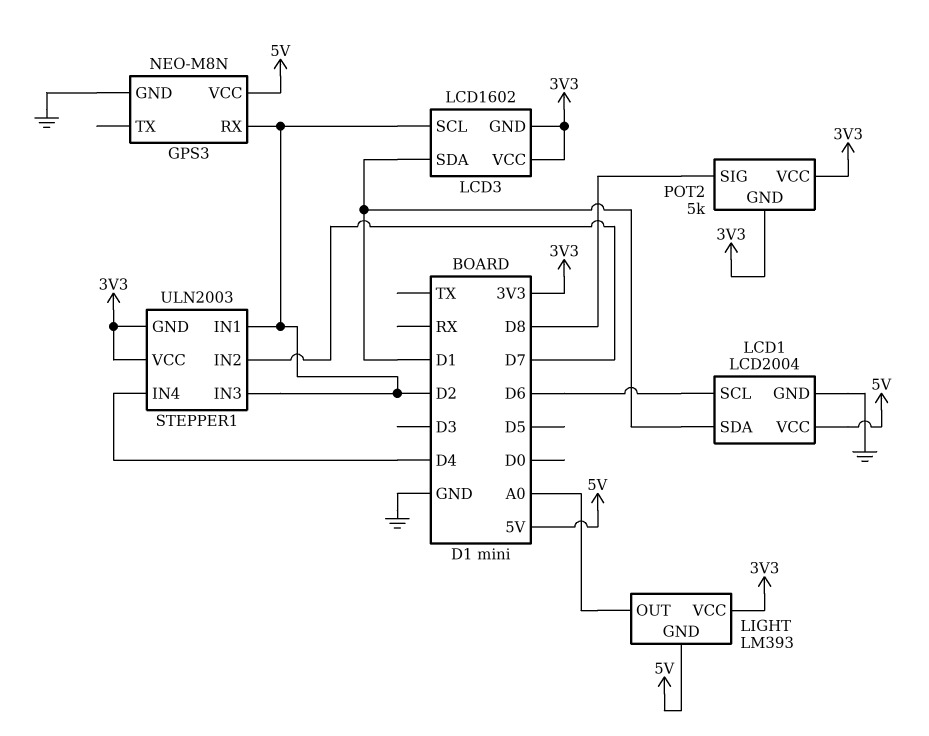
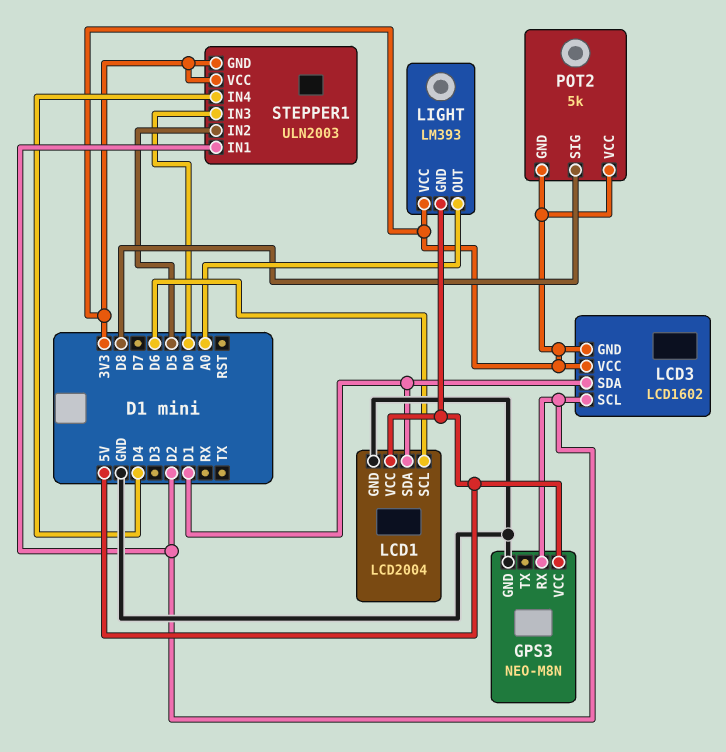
STEPPER1 pin IN2: D7 -> D5
STEPPER1 pin IN3: D2 -> D0

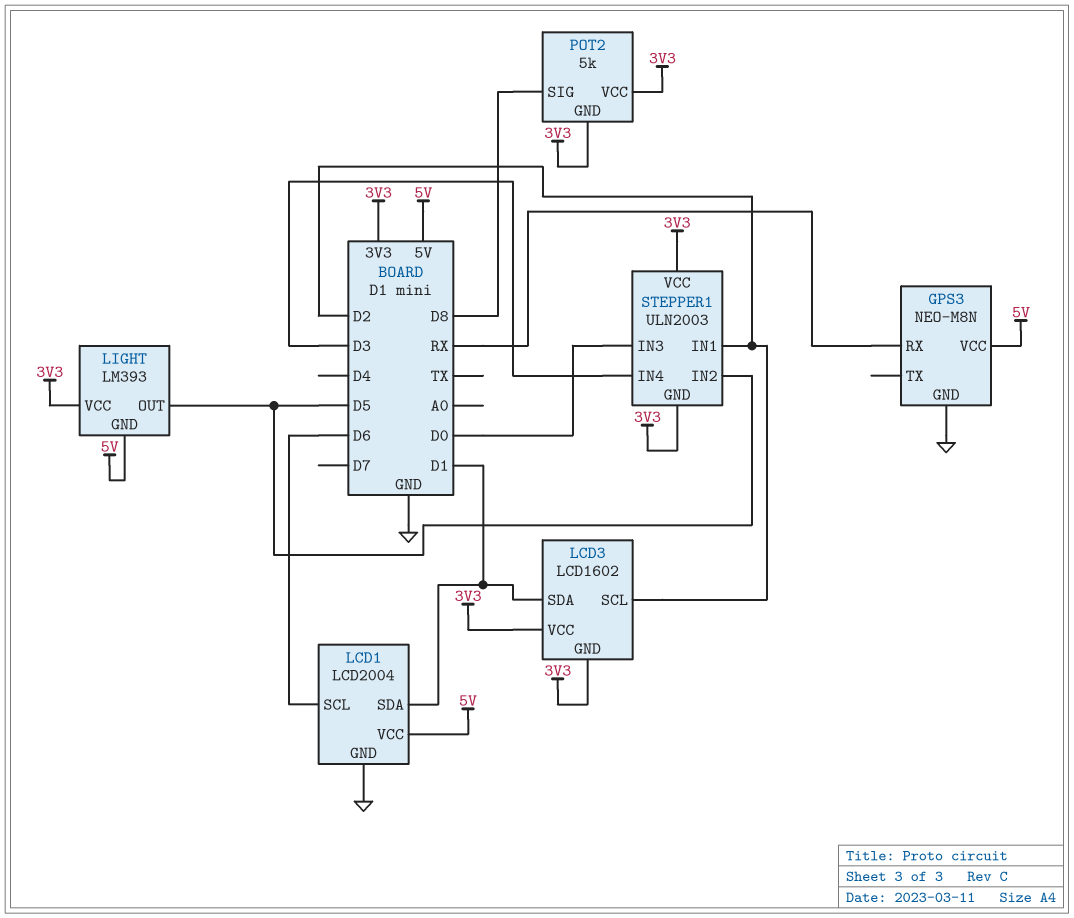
GPS3 pin RX: D2 -> RX
LIGHT pin OUT: A0 -> D5
STEPPER1 pin IN4: D4 -> D3

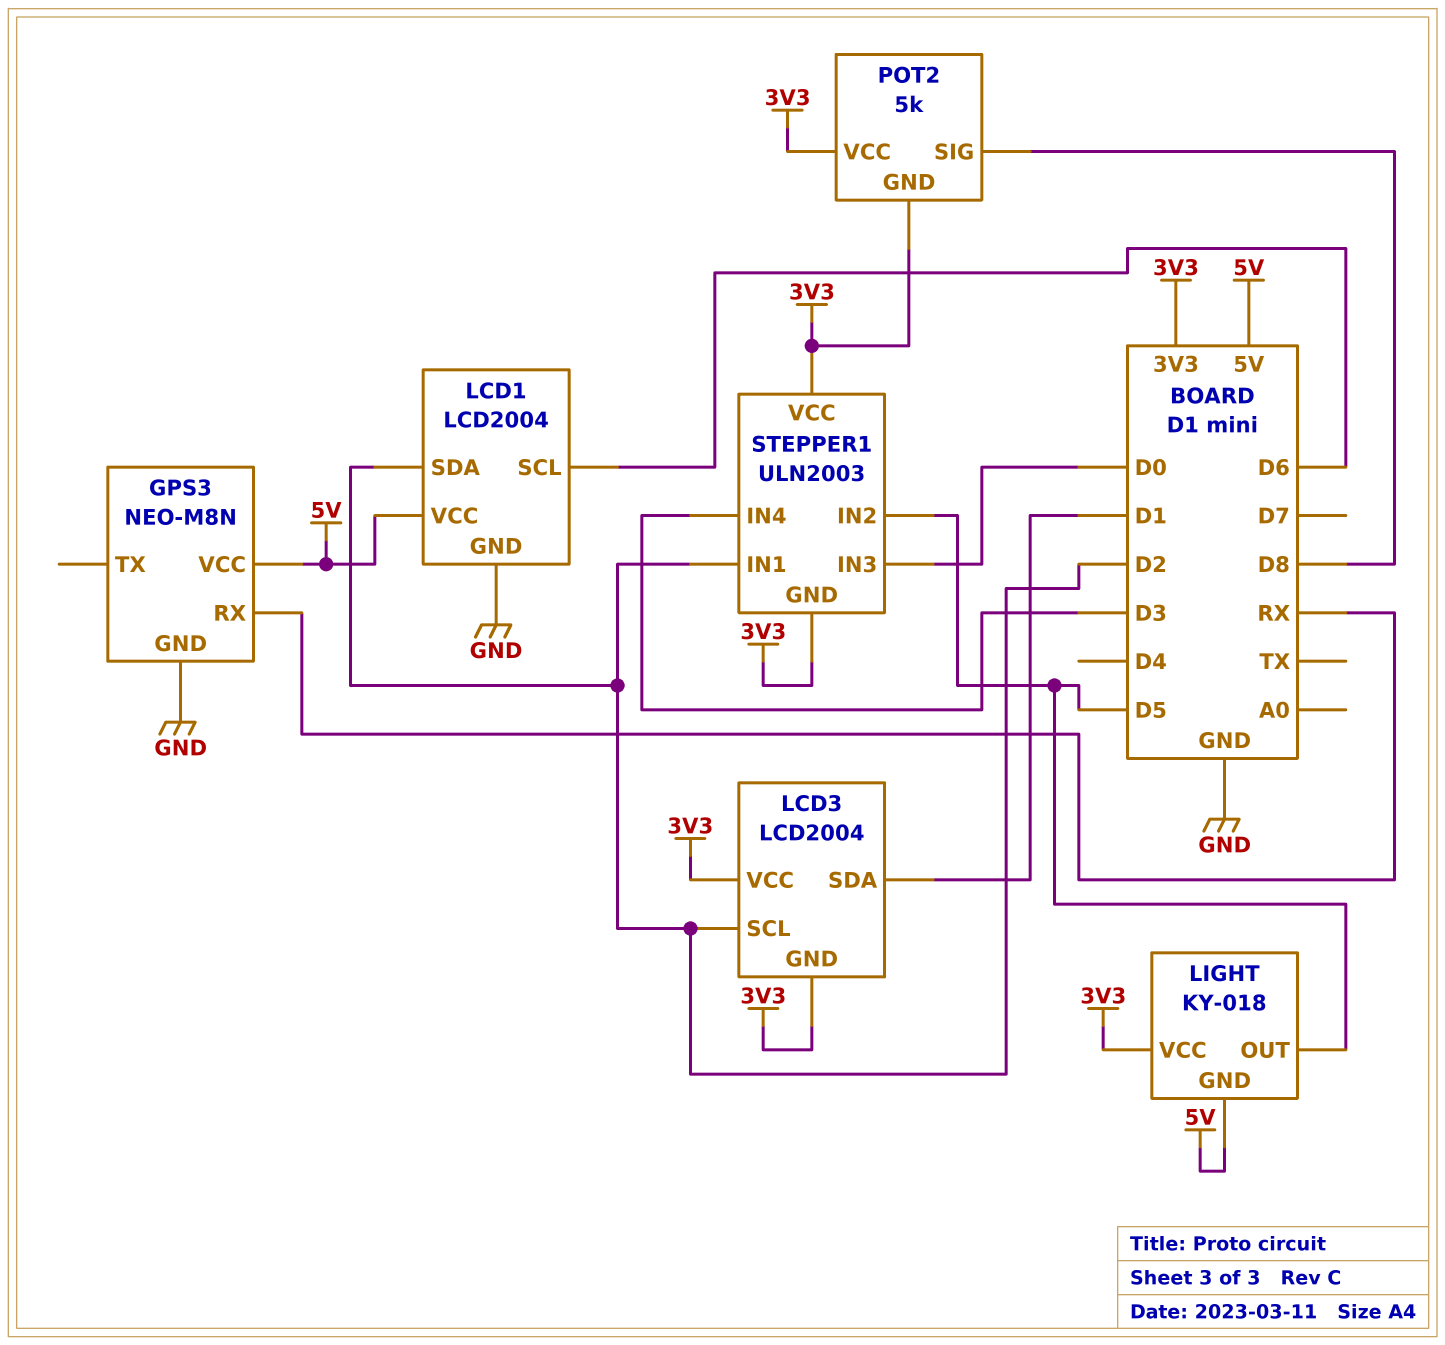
LCD1 pin SDA: D1 -> D2
LCD3: LCD1602 -> LCD2004
LIGHT: LM393 -> KY-018

